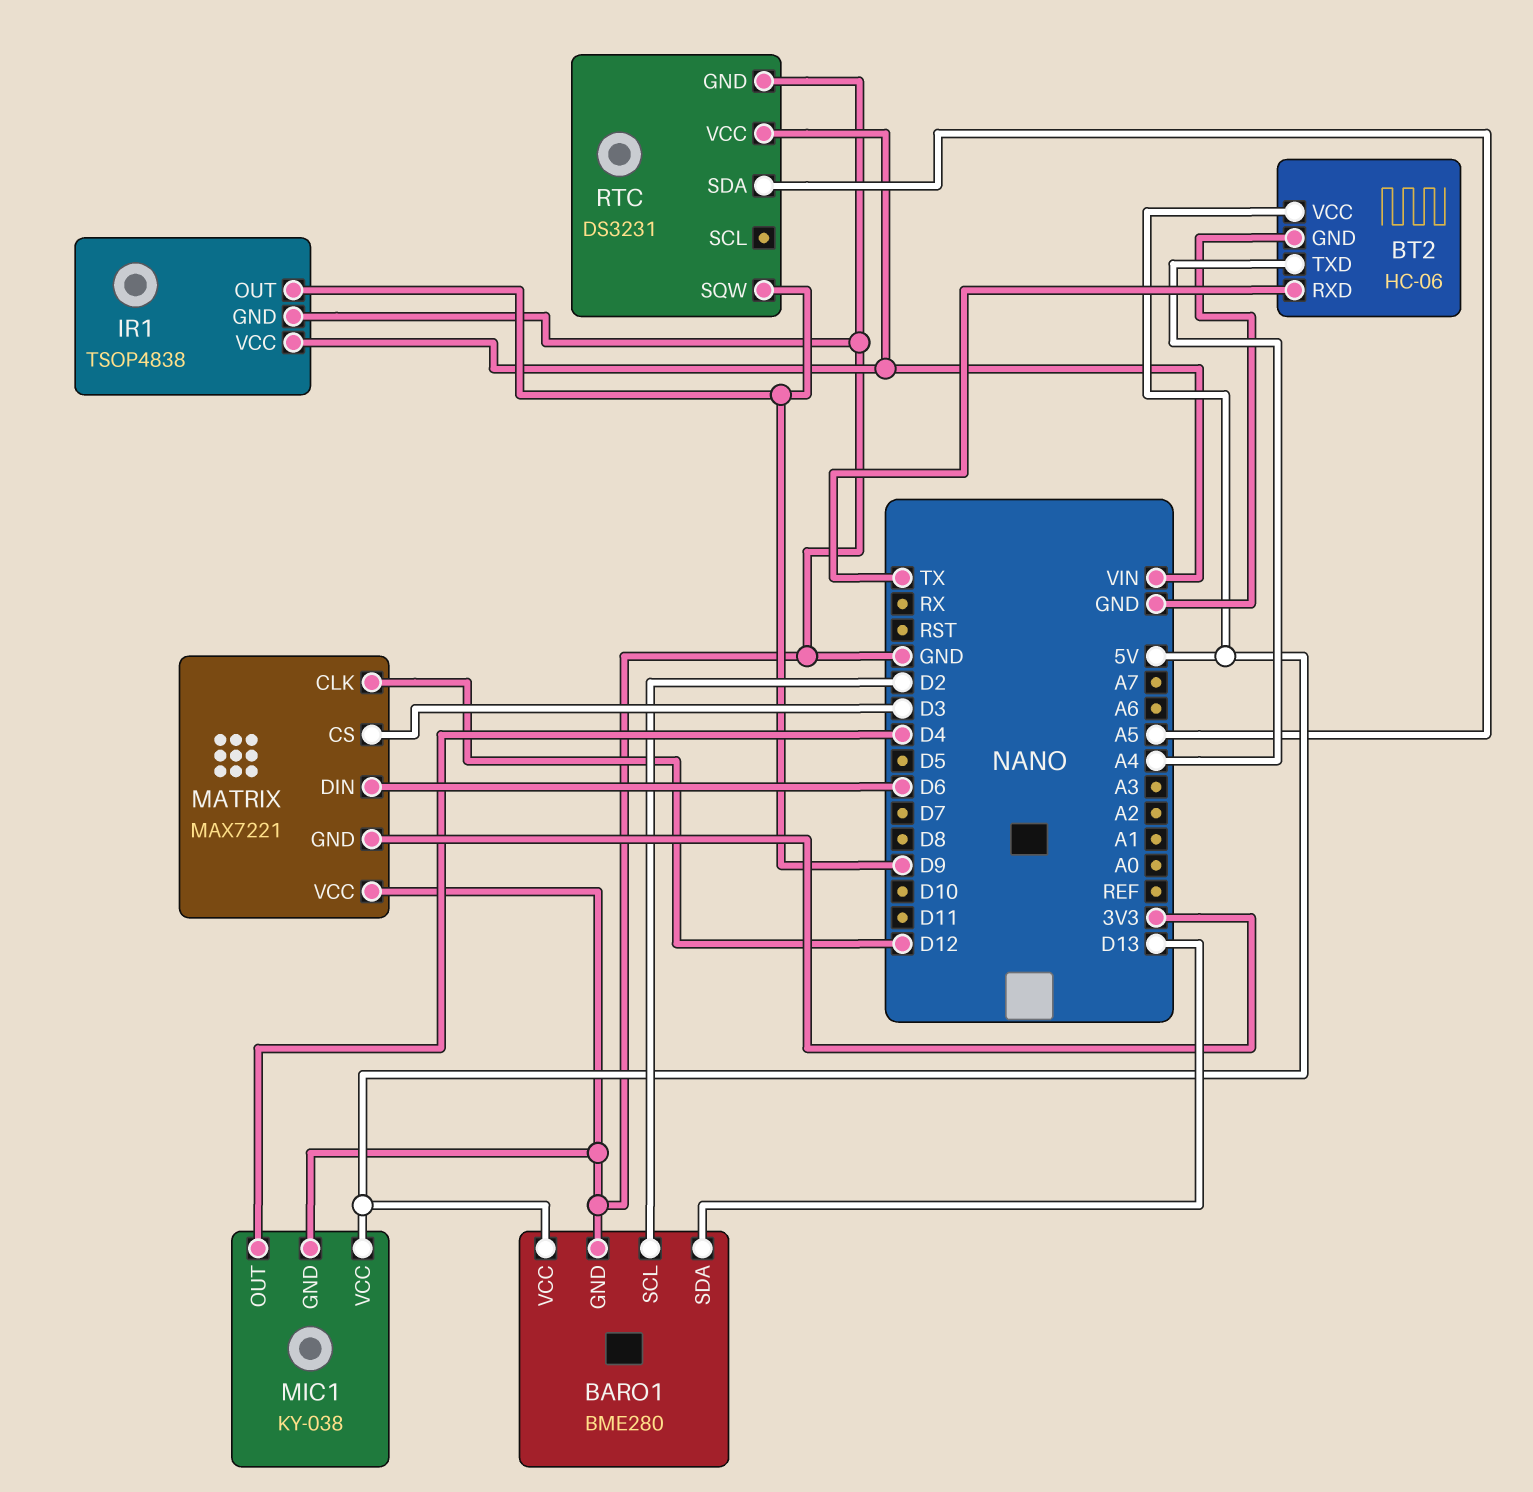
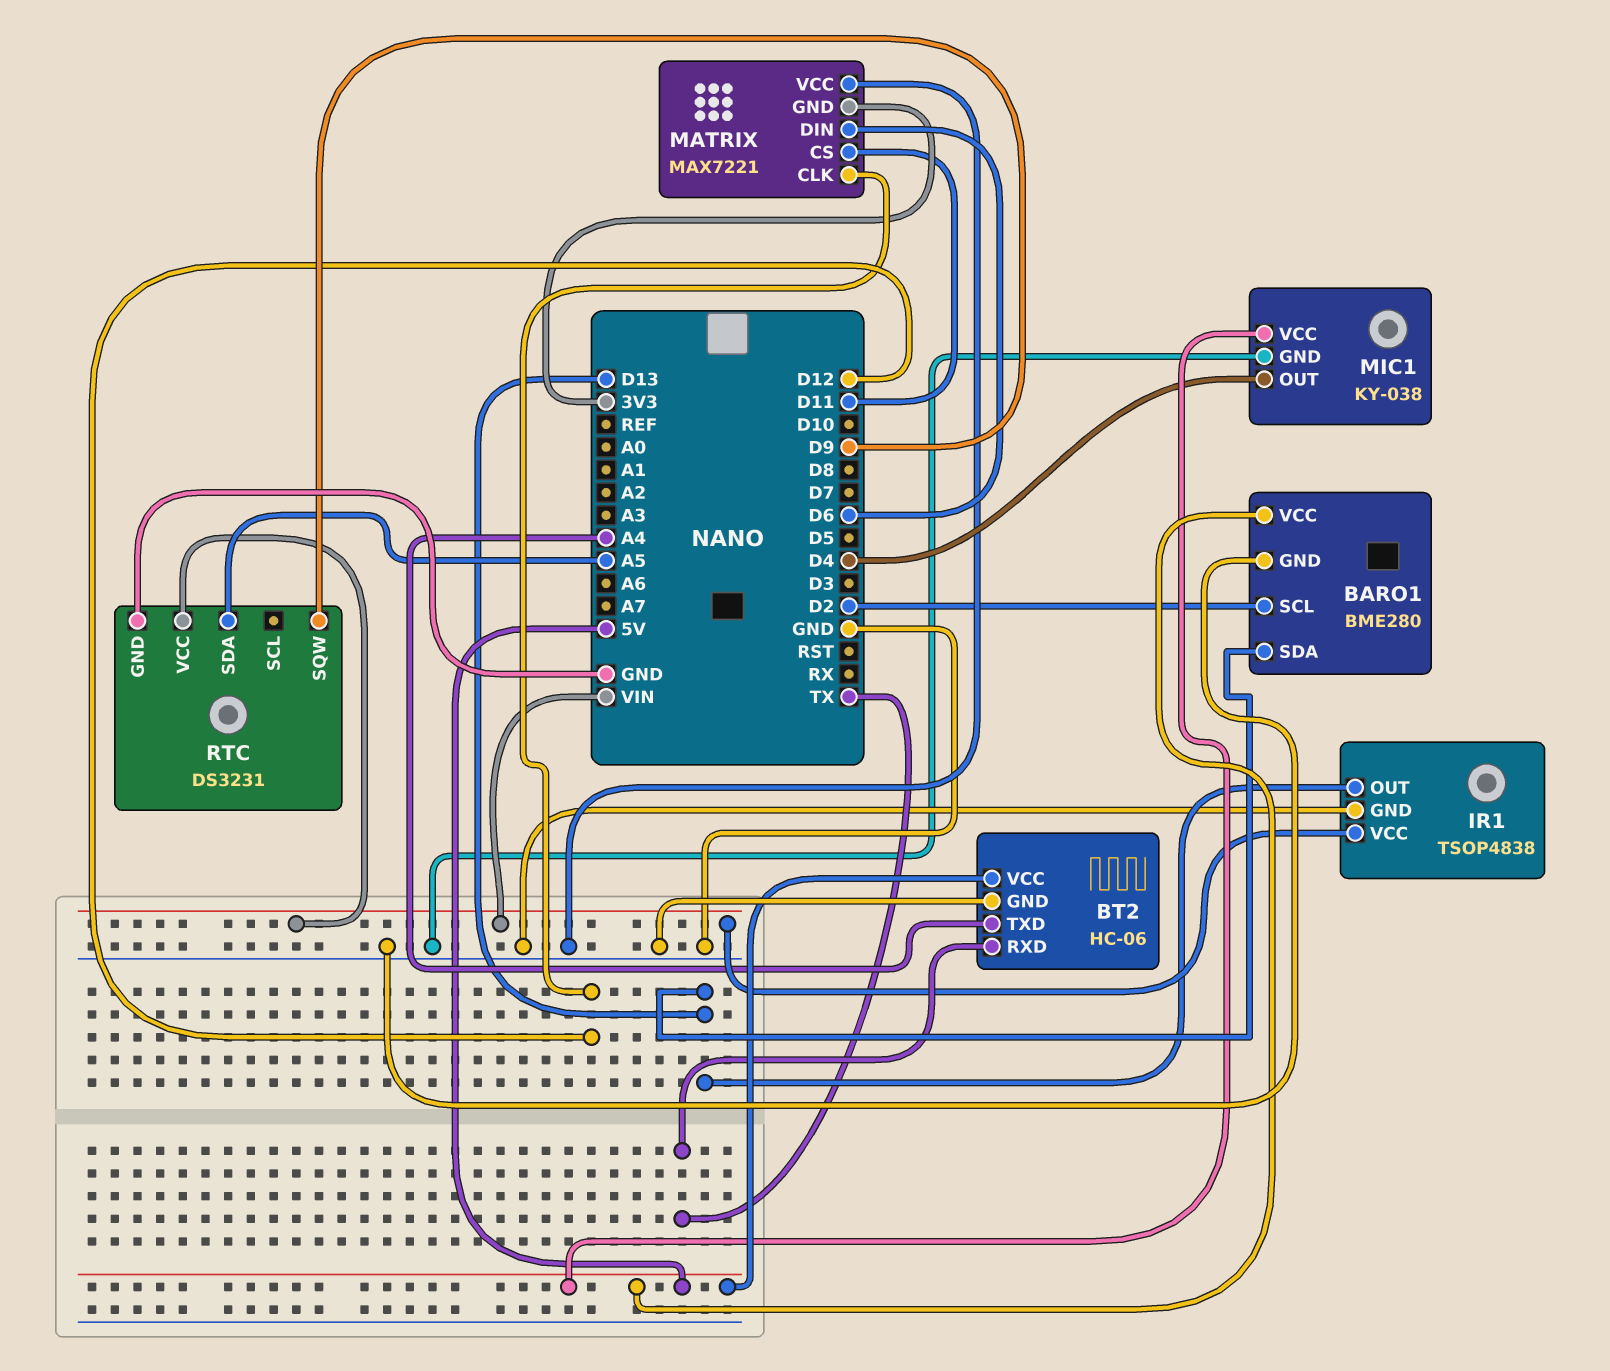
IR1 pin OUT: D9 -> D13
MATRIX pin CS: D3 -> D11

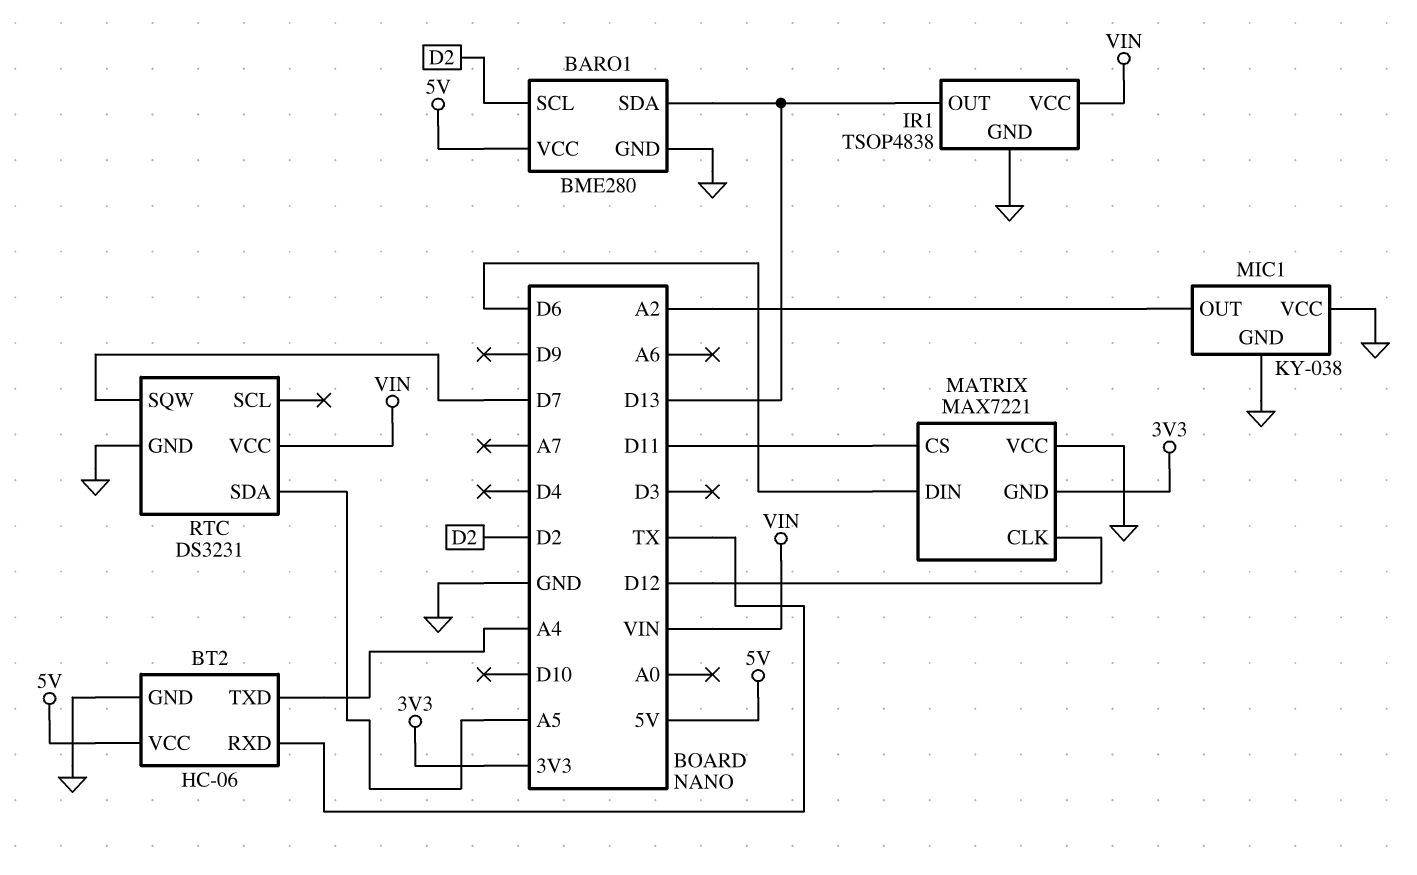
MIC1 pin OUT: D4 -> A2
MIC1 pin VCC: 5V -> GND
RTC pin SQW: D9 -> D7

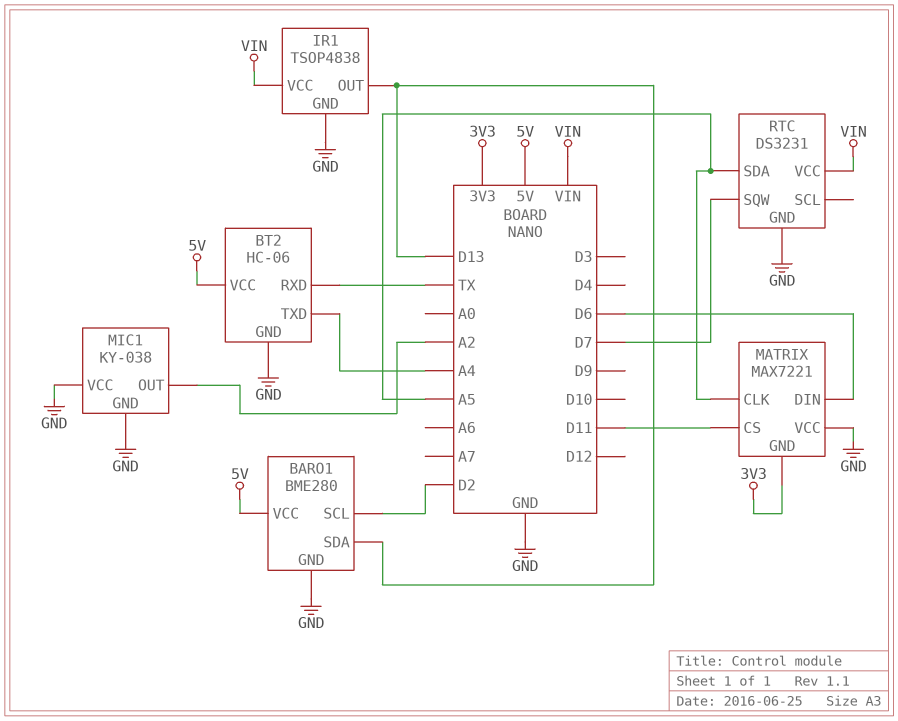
MATRIX pin CLK: D12 -> A5

